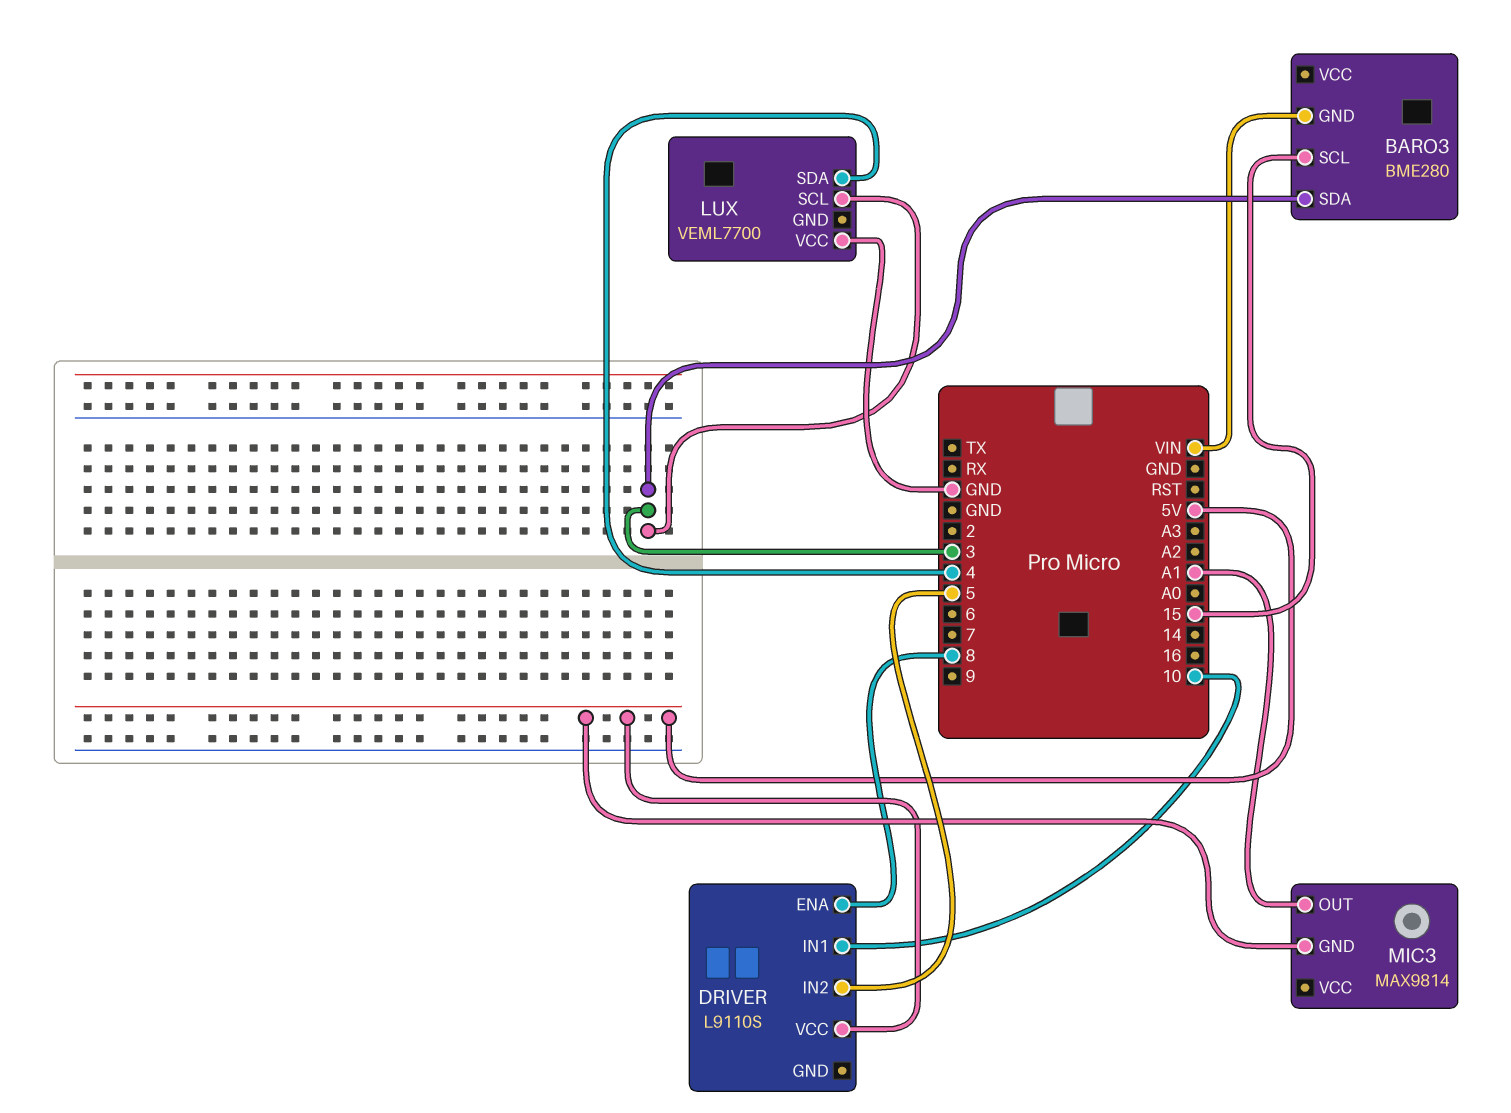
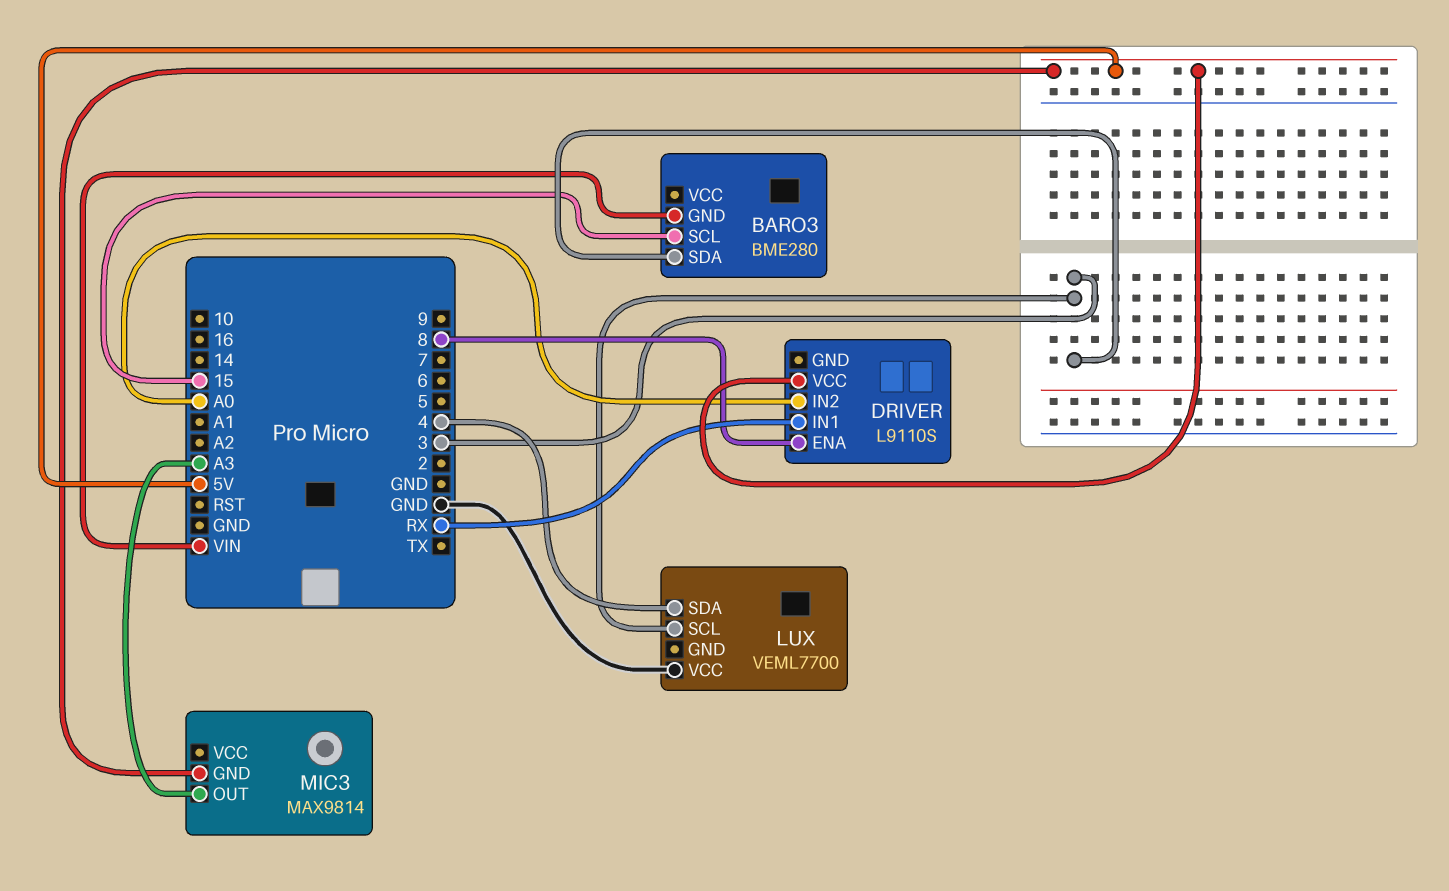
DRIVER pin IN1: 10 -> RX
DRIVER pin IN2: 5 -> A0
MIC3 pin OUT: A1 -> A3

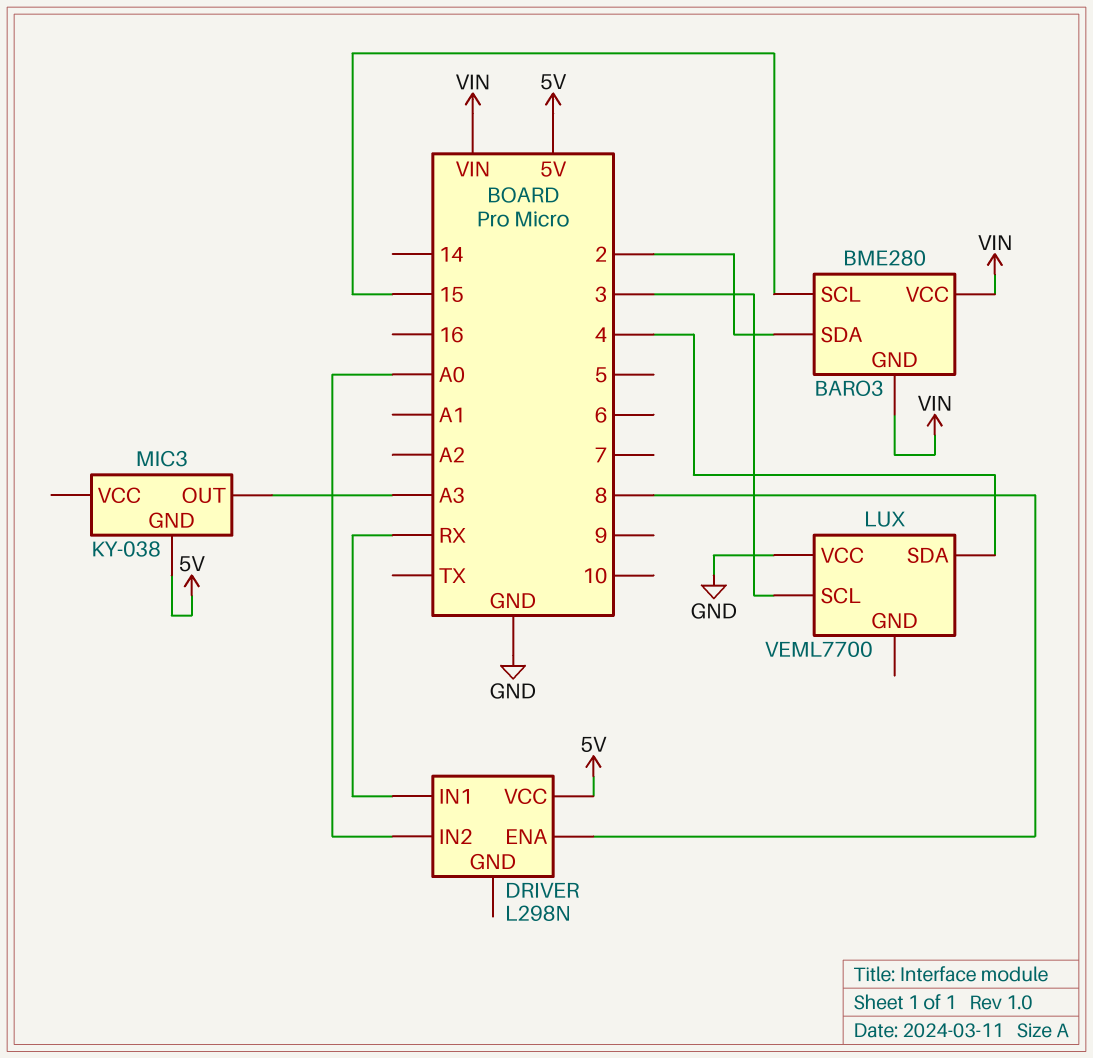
BARO3 pin SDA: 3 -> 2
BARO3 pin VCC: none -> VIN
DRIVER: L9110S -> L298N
MIC3: MAX9814 -> KY-038

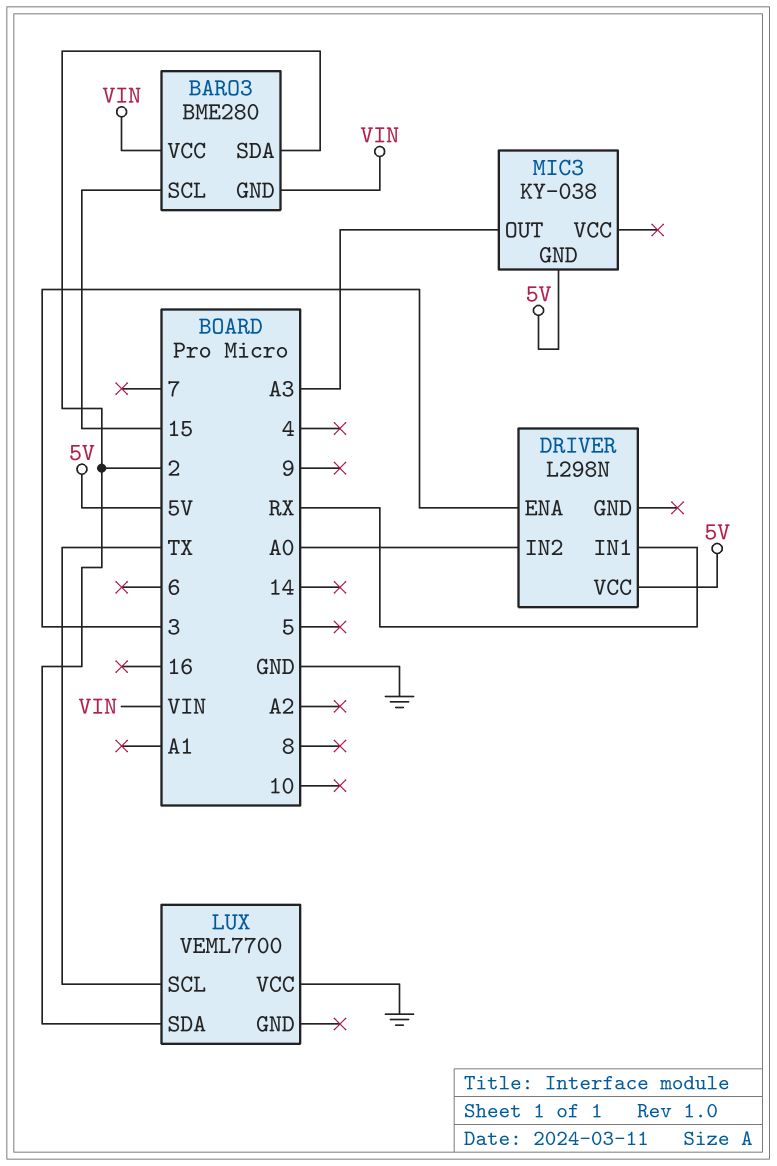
DRIVER pin ENA: 8 -> 3
LUX pin SCL: 3 -> TX
LUX pin SDA: 4 -> 2

